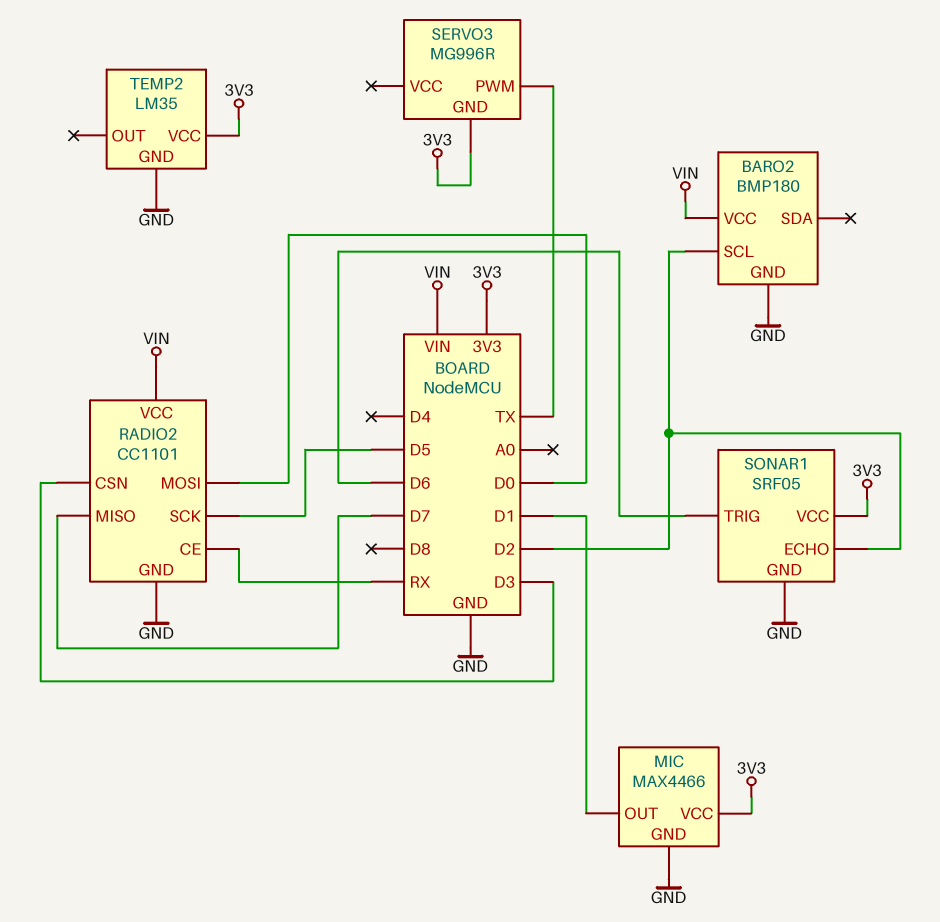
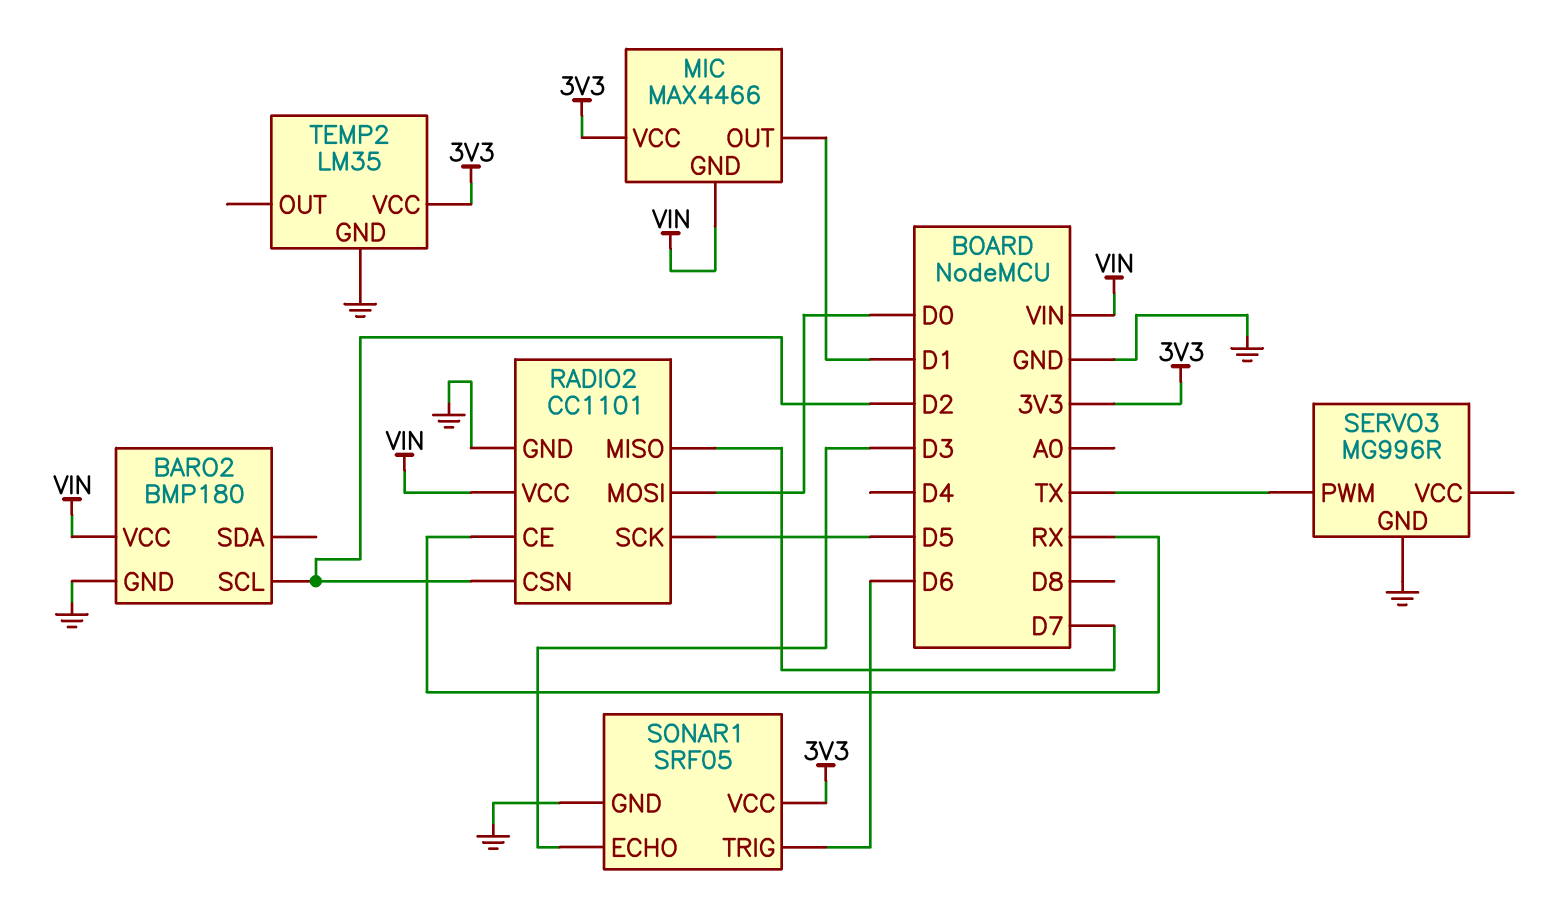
MIC pin GND: GND -> VIN
RADIO2 pin CSN: D3 -> D2
SERVO3 pin GND: 3V3 -> GND
SONAR1 pin ECHO: D2 -> D3

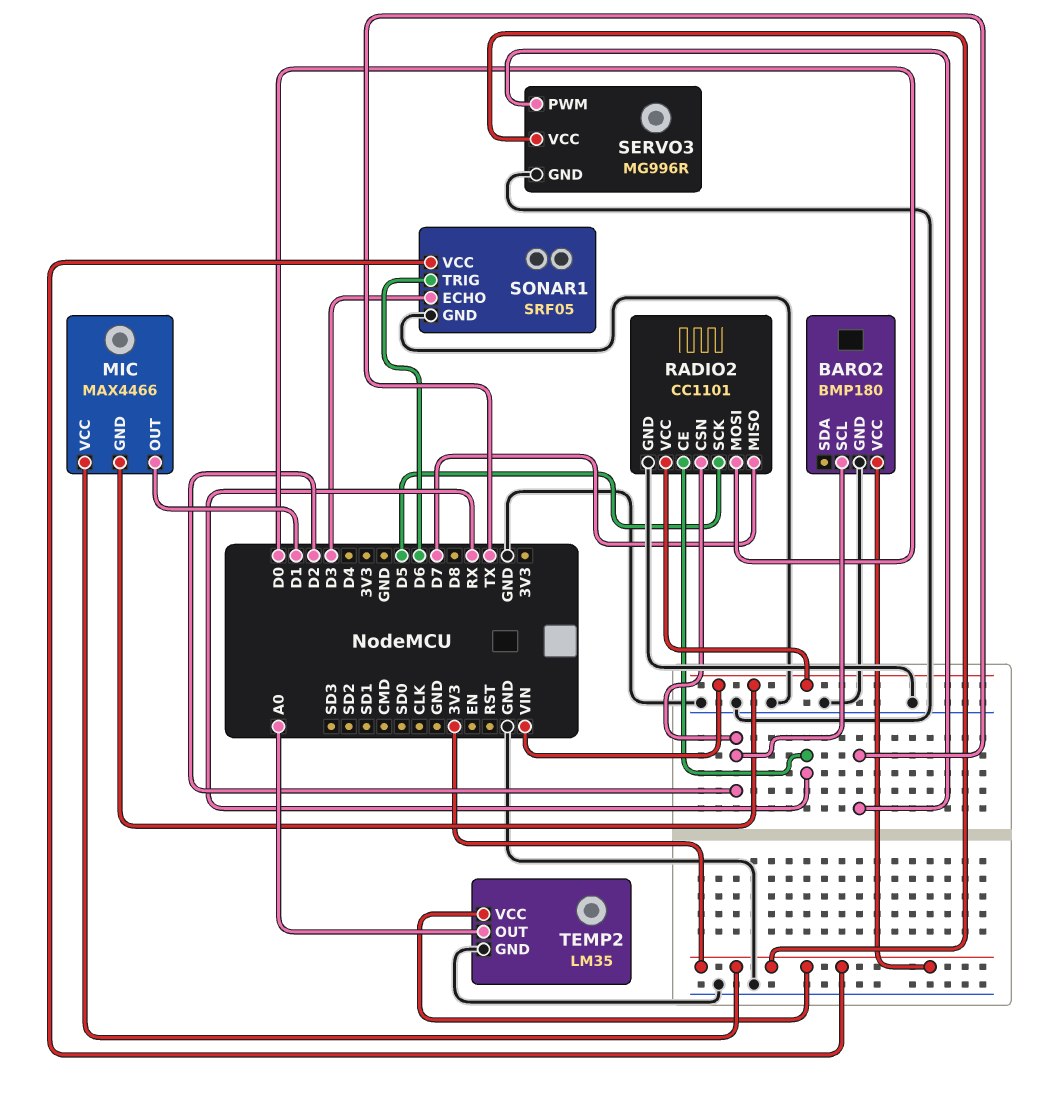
BARO2 pin VCC: VIN -> 3V3
SERVO3 pin VCC: none -> 3V3
TEMP2 pin OUT: none -> A0

